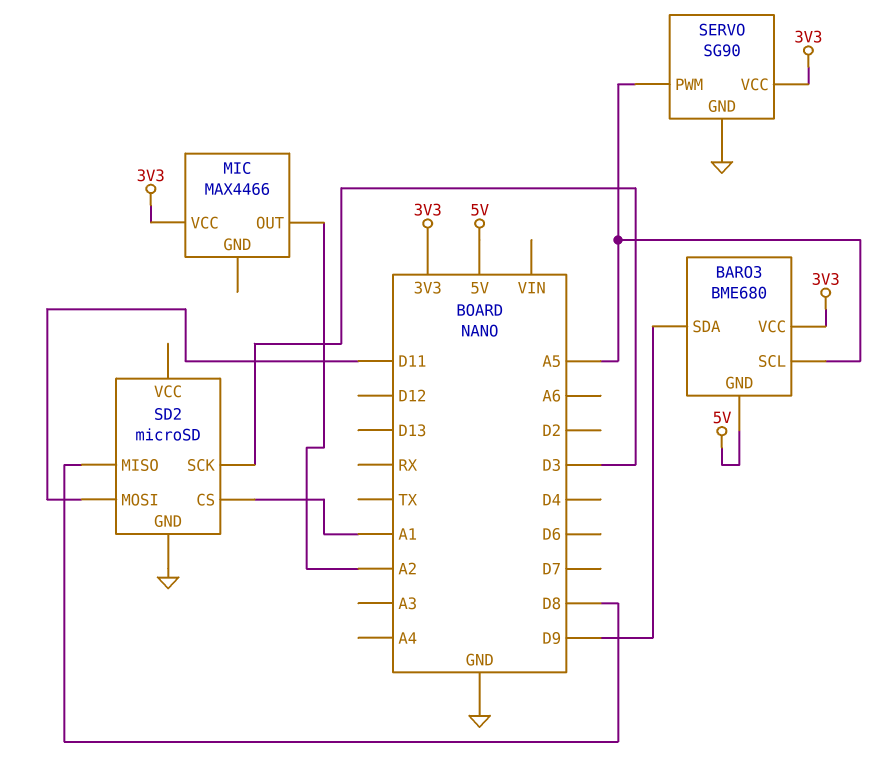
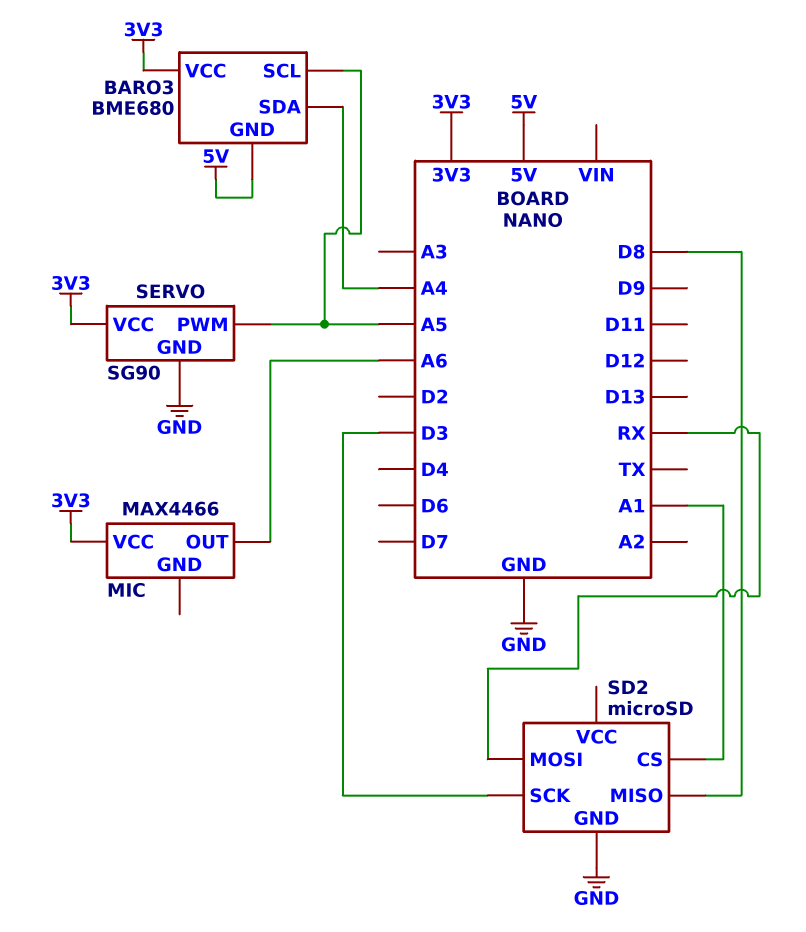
BARO3 pin SDA: D9 -> A4
MIC pin OUT: A2 -> A6
SD2 pin MOSI: D11 -> RX

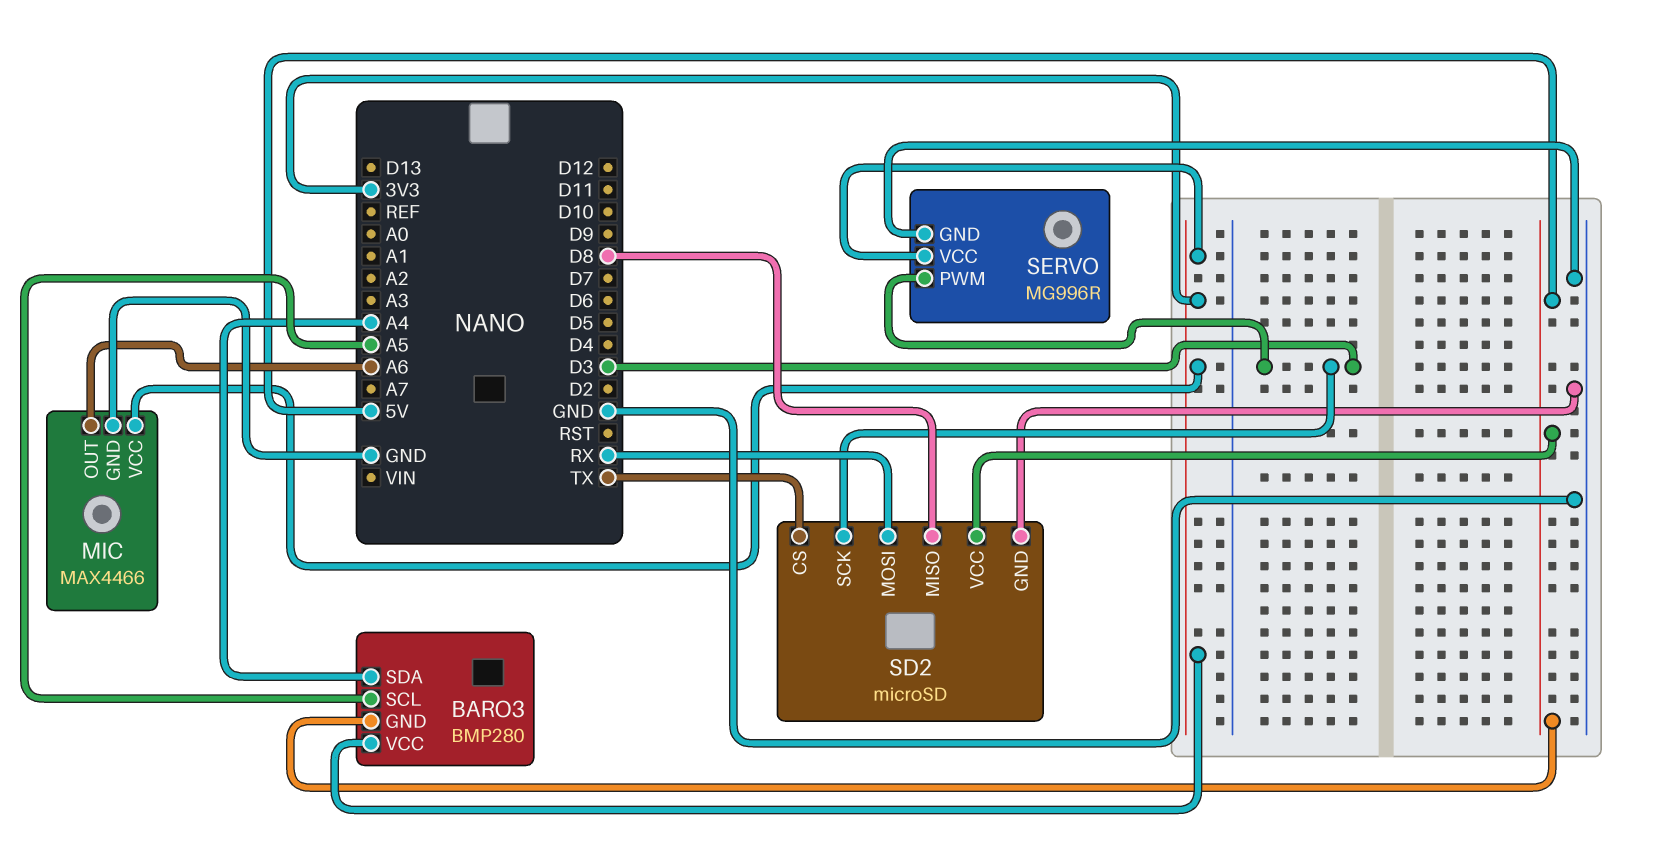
BARO3: BME680 -> BMP280
MIC pin GND: none -> GND
SD2 pin CS: A1 -> TX
SD2 pin VCC: none -> 5V
SERVO: SG90 -> MG996R
SERVO pin PWM: A5 -> D3

